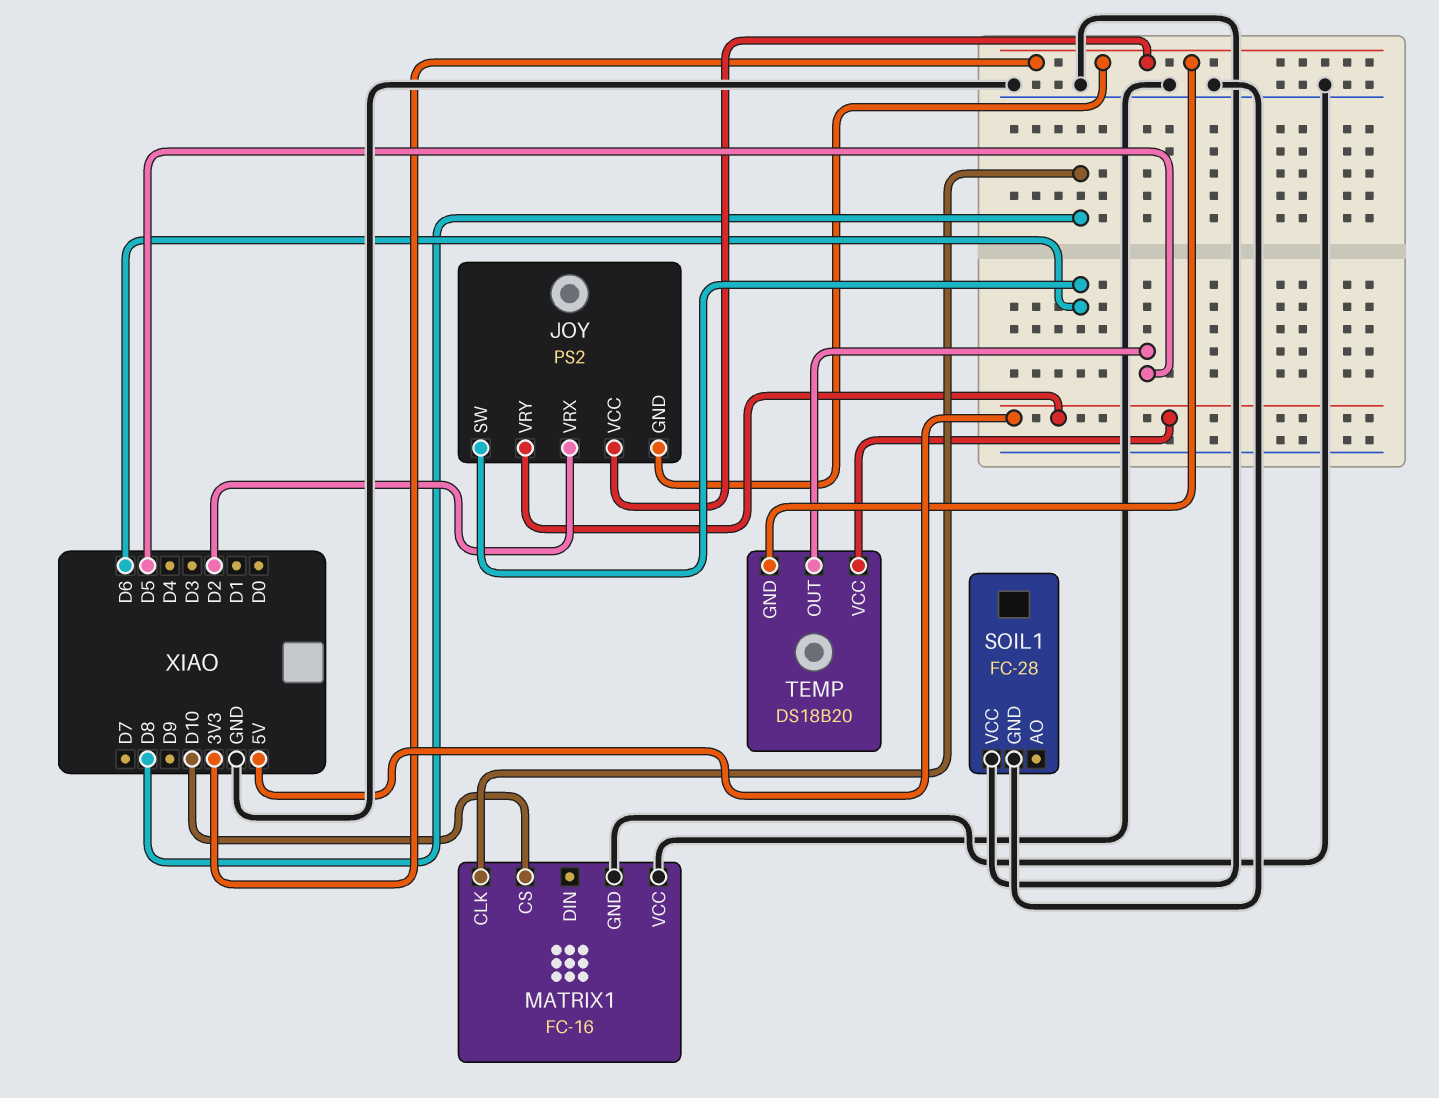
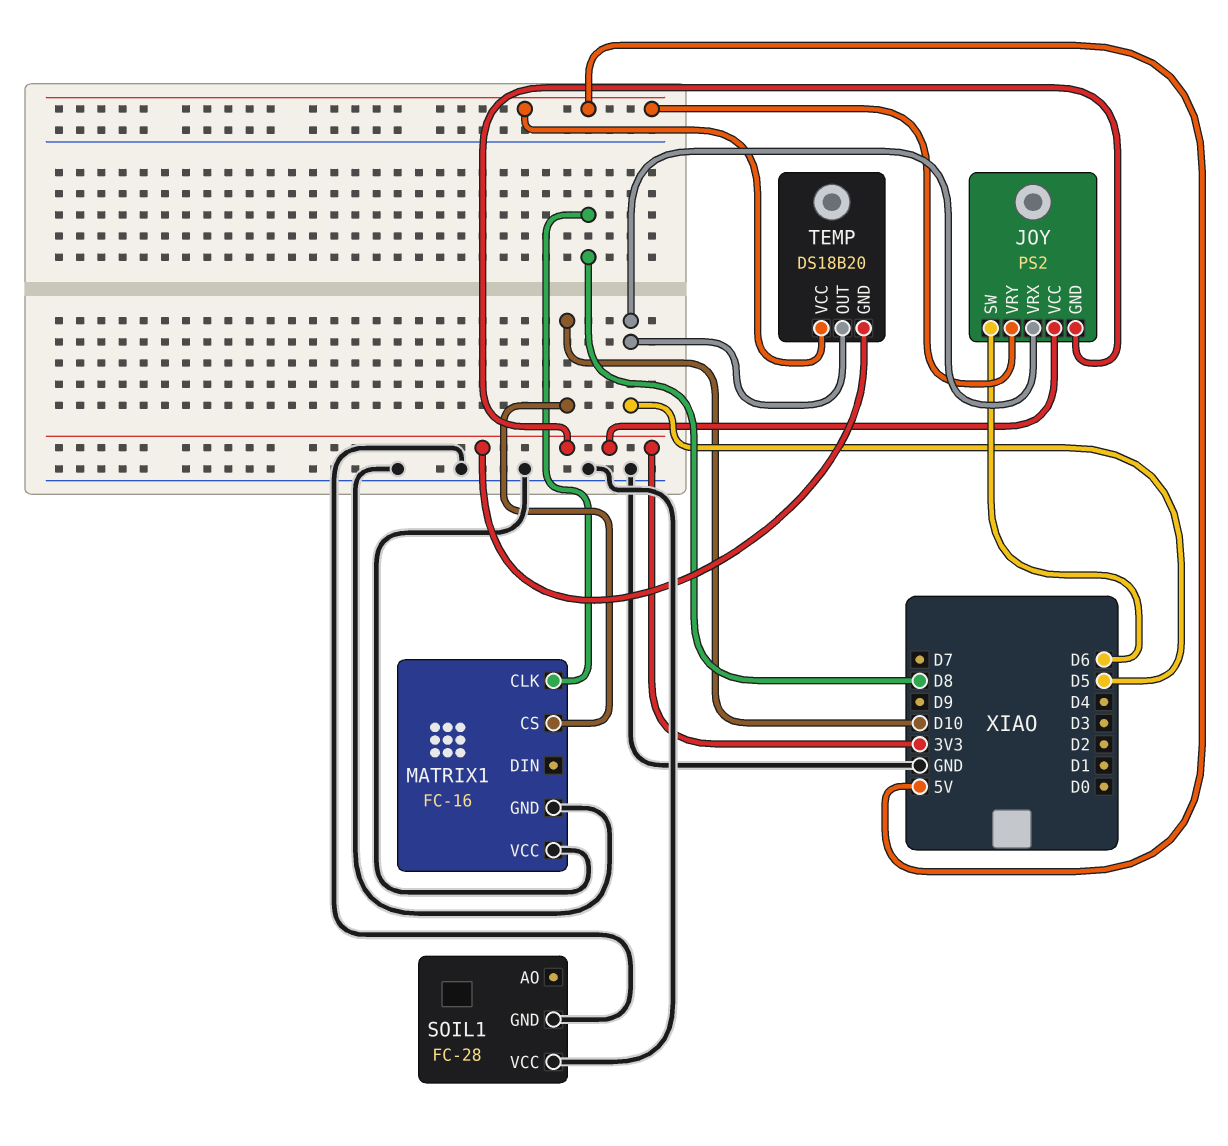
JOY pin VRX: D2 -> D5

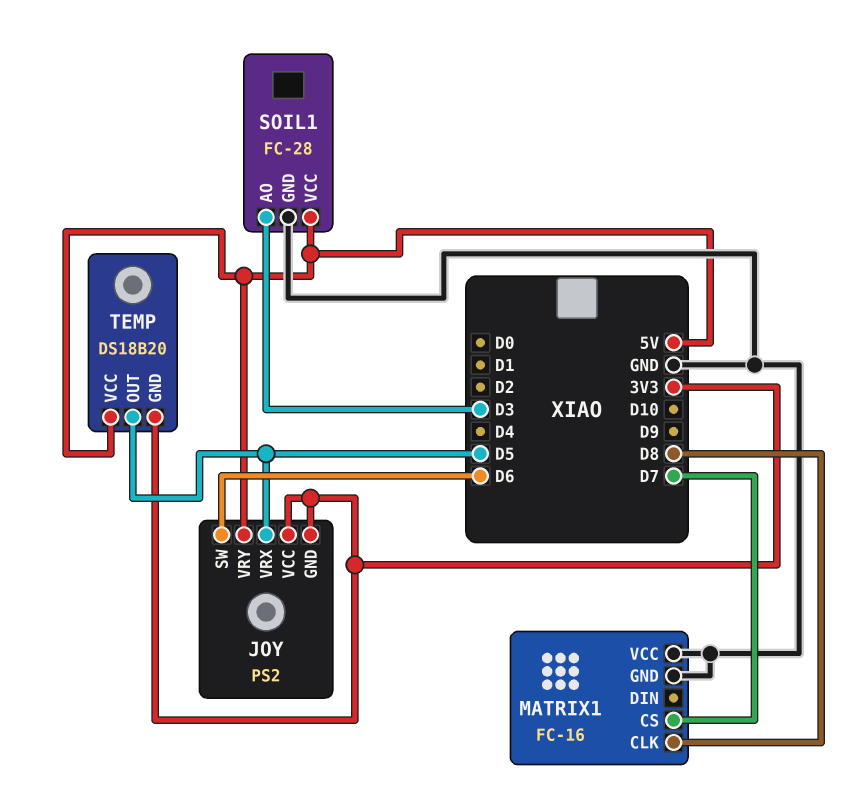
MATRIX1 pin CS: D10 -> D7
SOIL1 pin AO: none -> D3
SOIL1 pin VCC: GND -> 5V

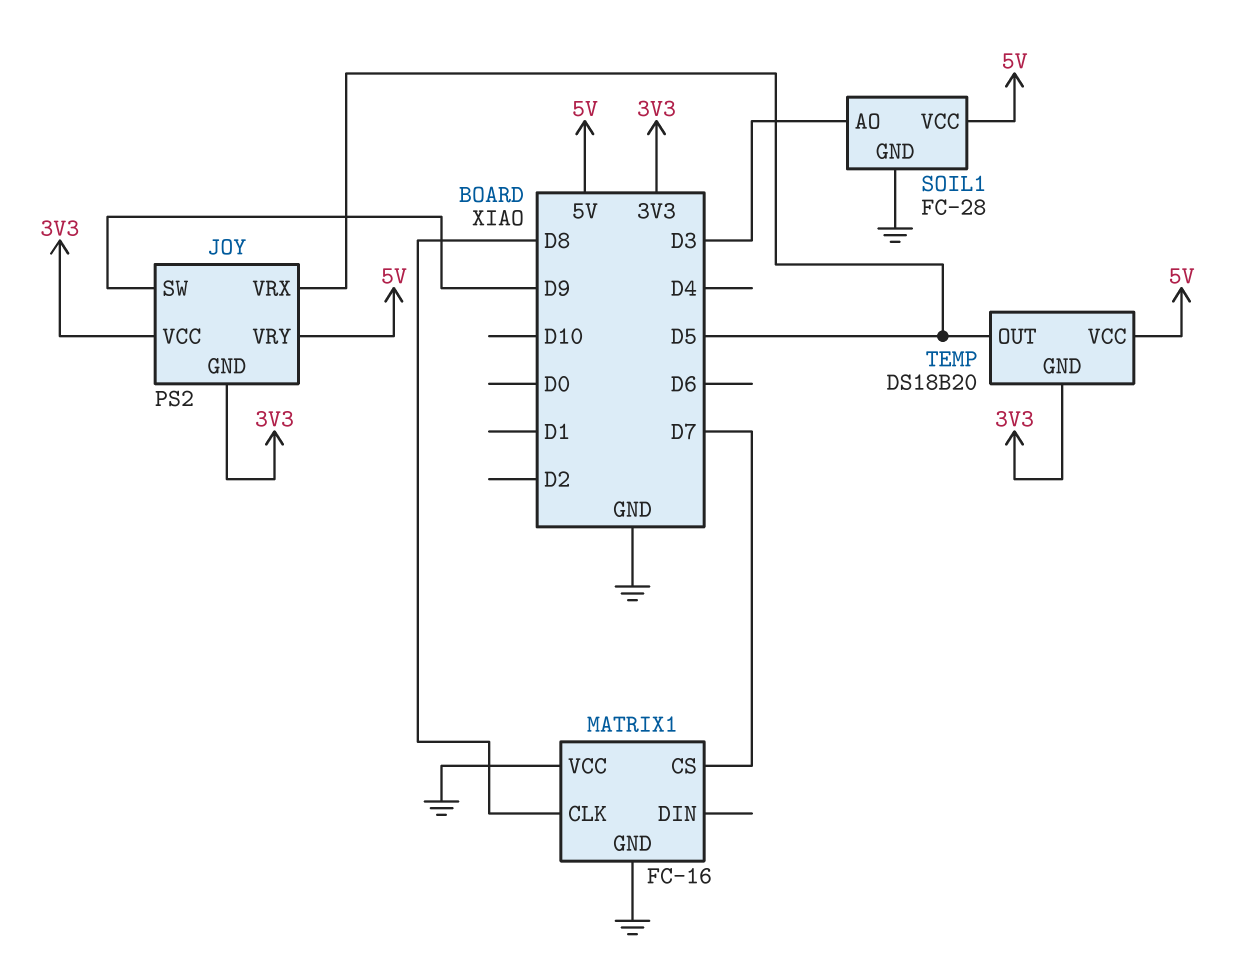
JOY pin SW: D6 -> D9

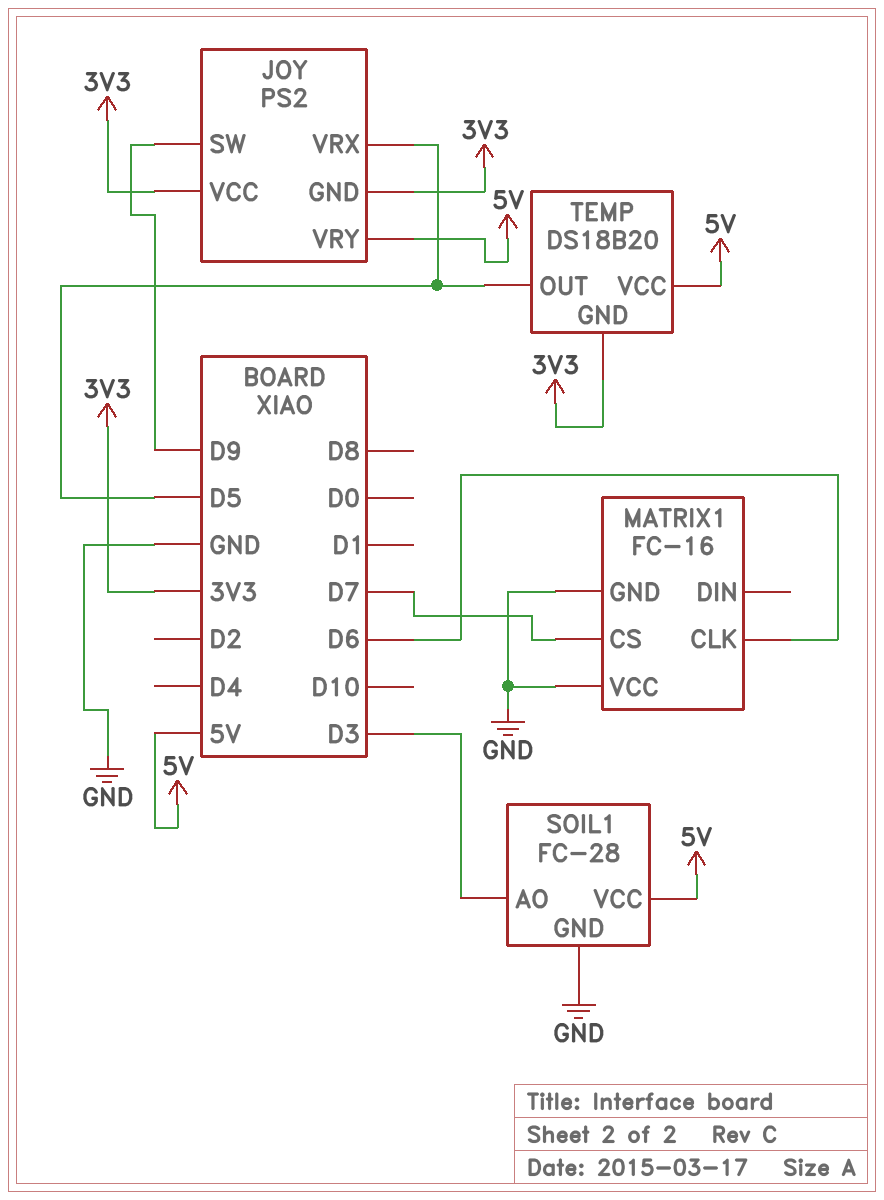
MATRIX1 pin CLK: D8 -> D6

